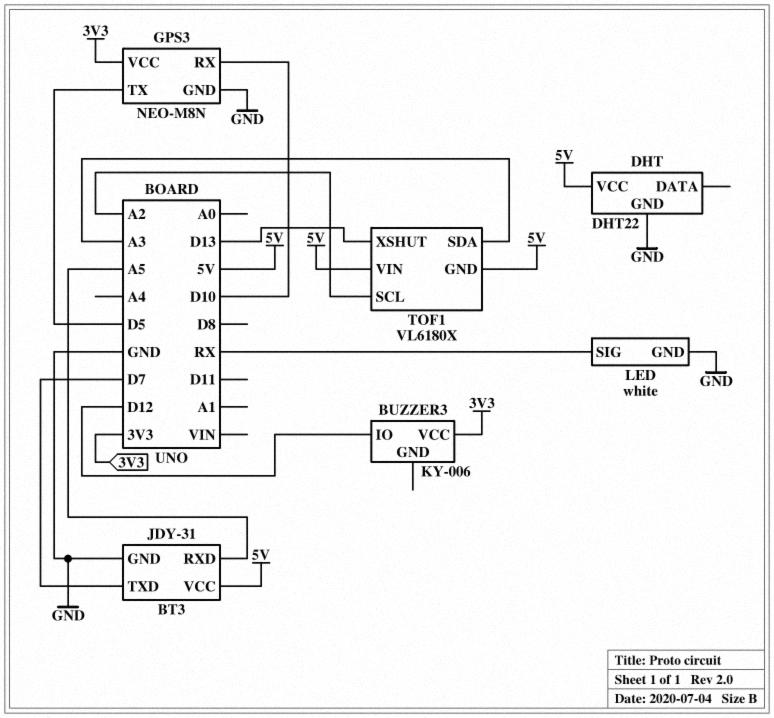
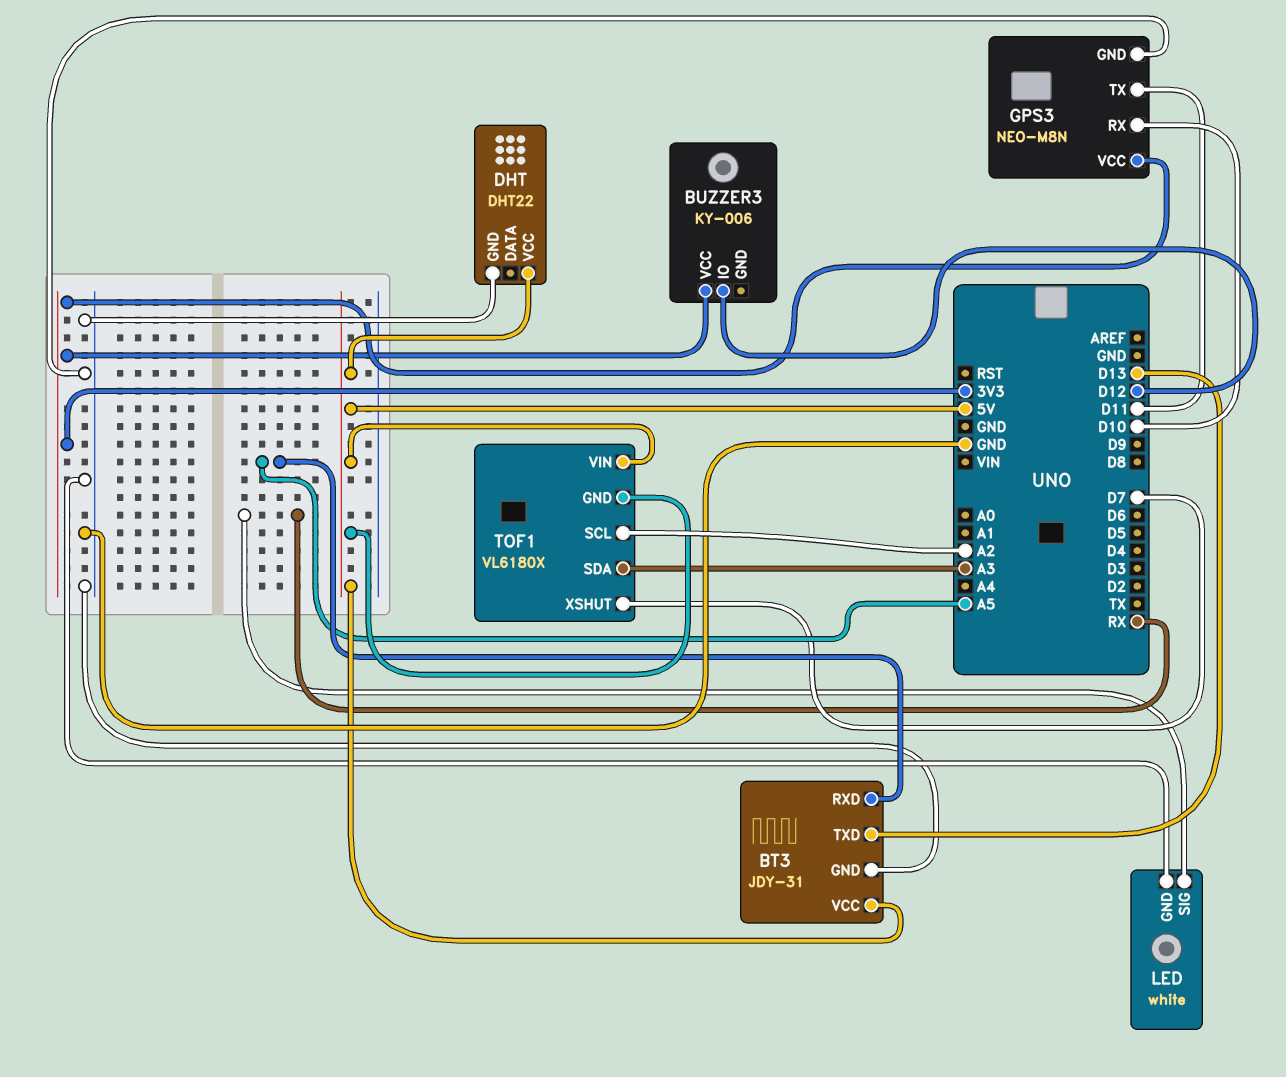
BT3 pin TXD: D7 -> D13
GPS3 pin TX: D5 -> D11
TOF1 pin XSHUT: D13 -> D7

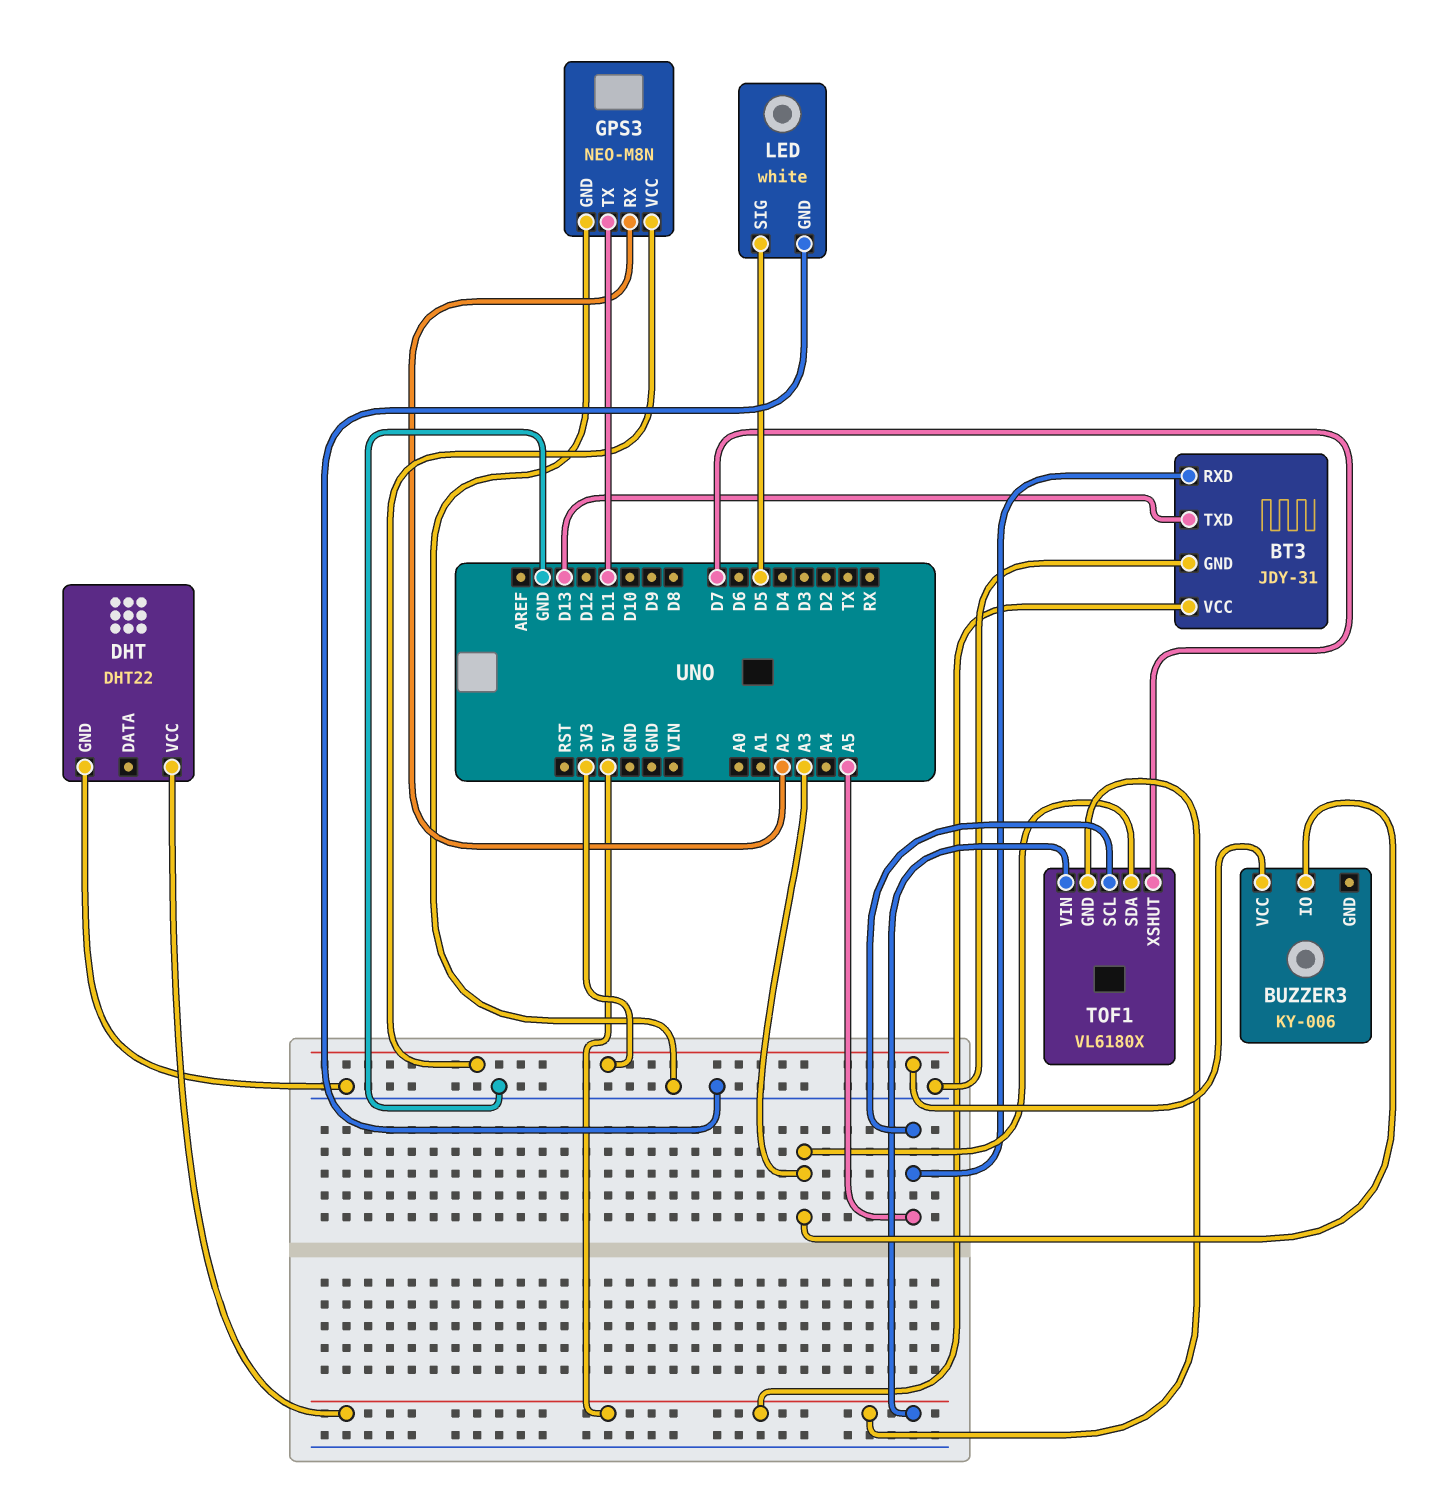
BUZZER3 pin IO: D12 -> A3
GPS3 pin RX: D10 -> A2
LED pin SIG: RX -> D5
TOF1 pin SCL: A2 -> A5

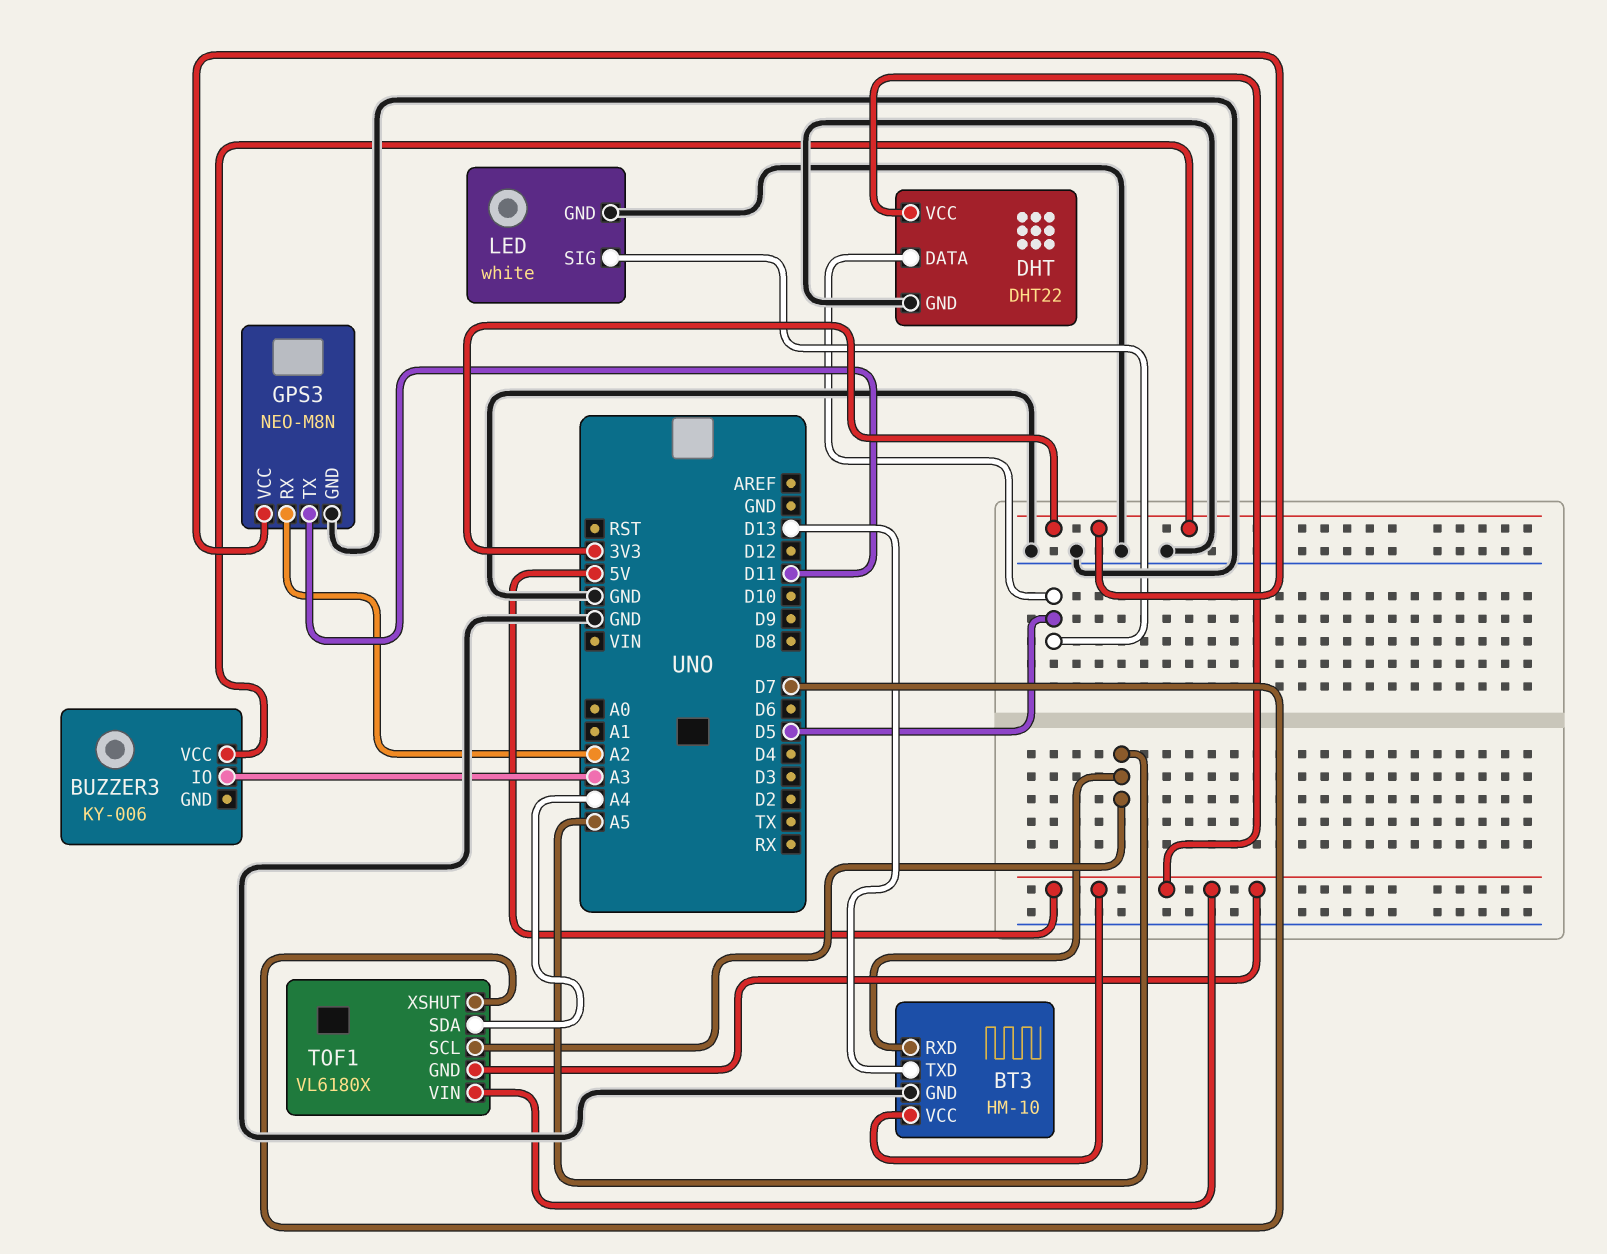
BT3: JDY-31 -> HM-10
DHT pin DATA: none -> D5
TOF1 pin SDA: A3 -> A4

